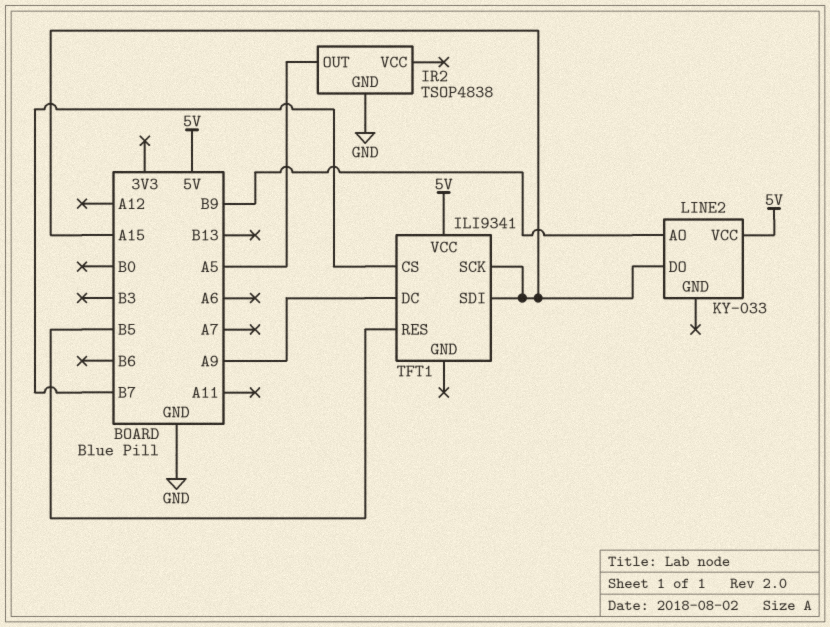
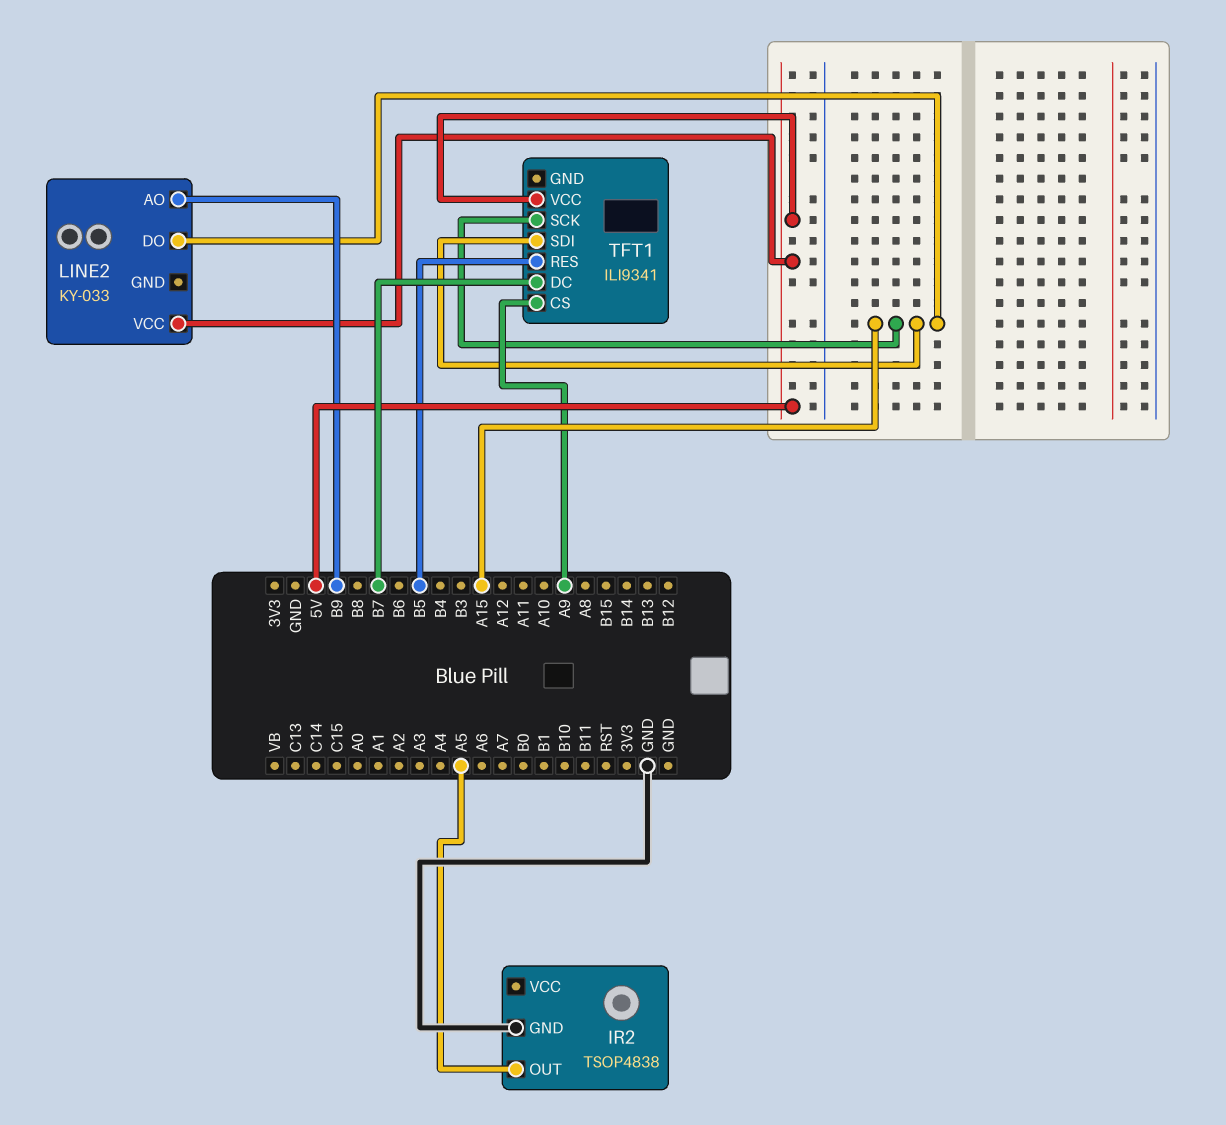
TFT1 pin CS: B7 -> A9
TFT1 pin DC: A9 -> B7

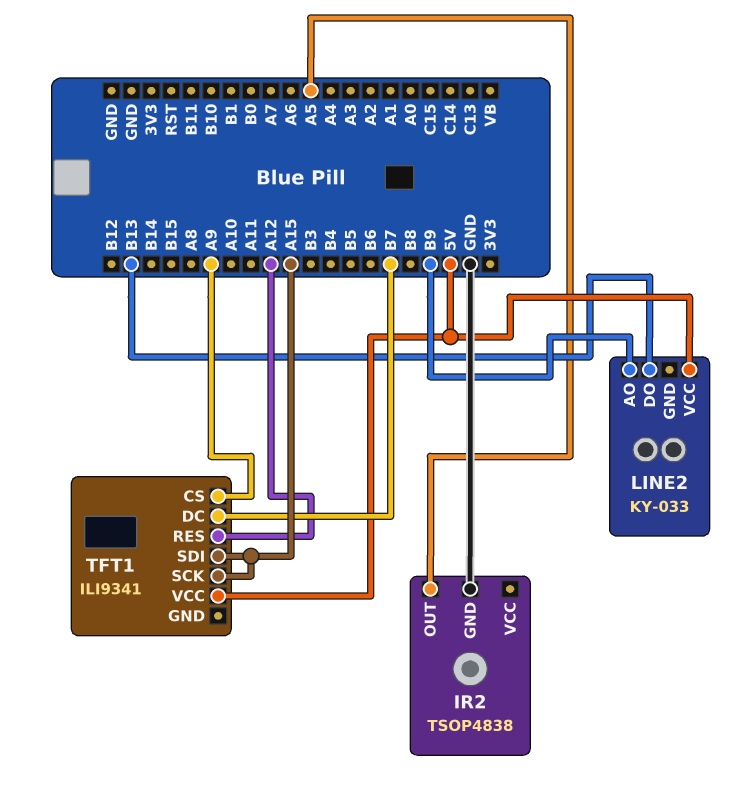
LINE2 pin DO: A15 -> B13
TFT1 pin RES: B5 -> A12

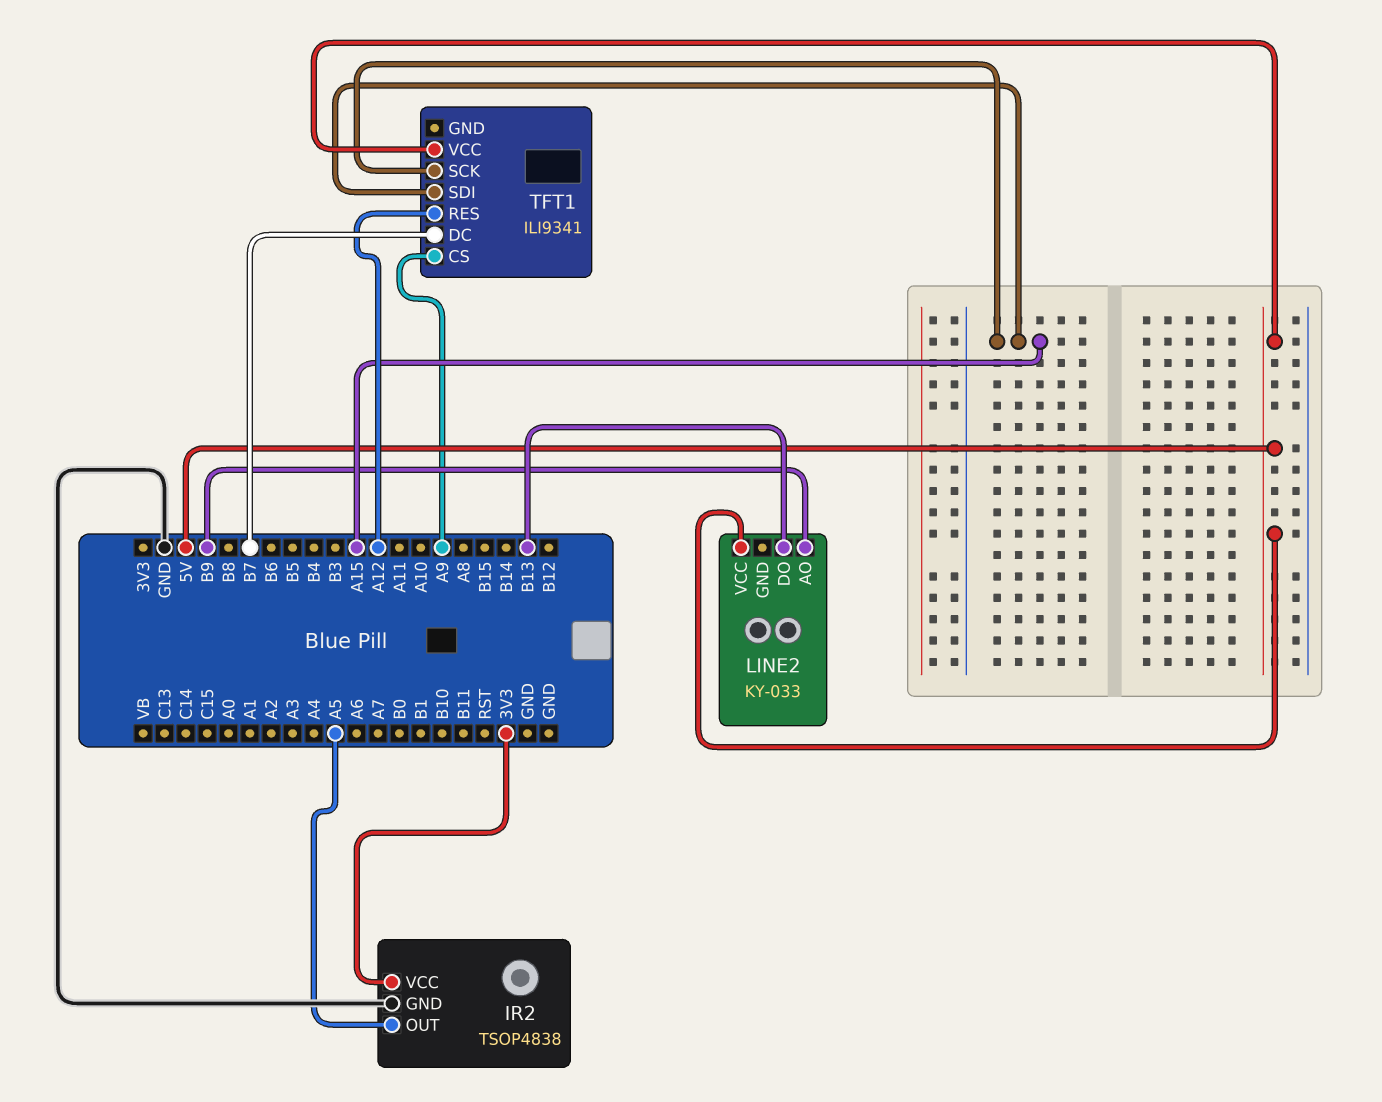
IR2 pin VCC: none -> 3V3

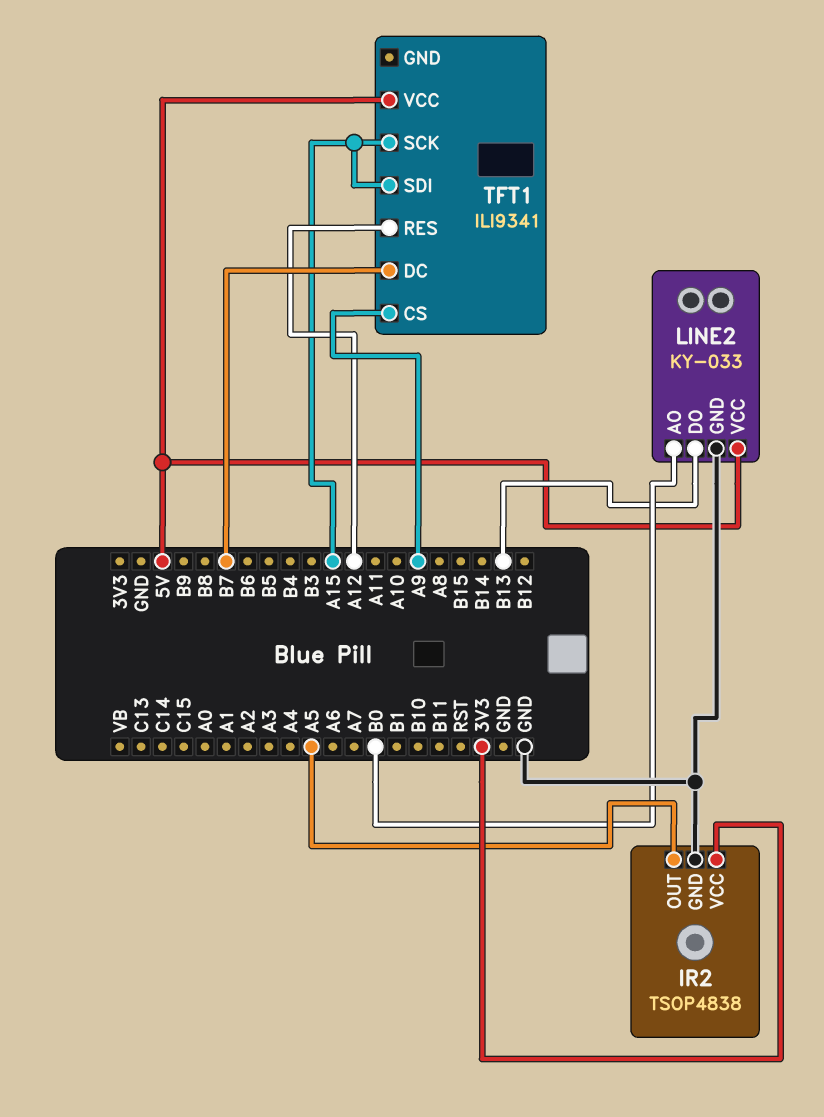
LINE2 pin AO: B9 -> B0
LINE2 pin GND: none -> GND

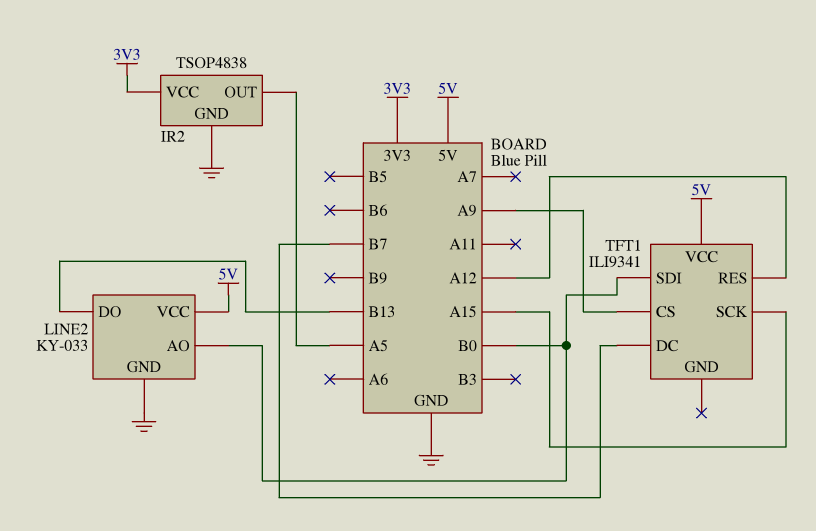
TFT1 pin SDI: A15 -> B0

